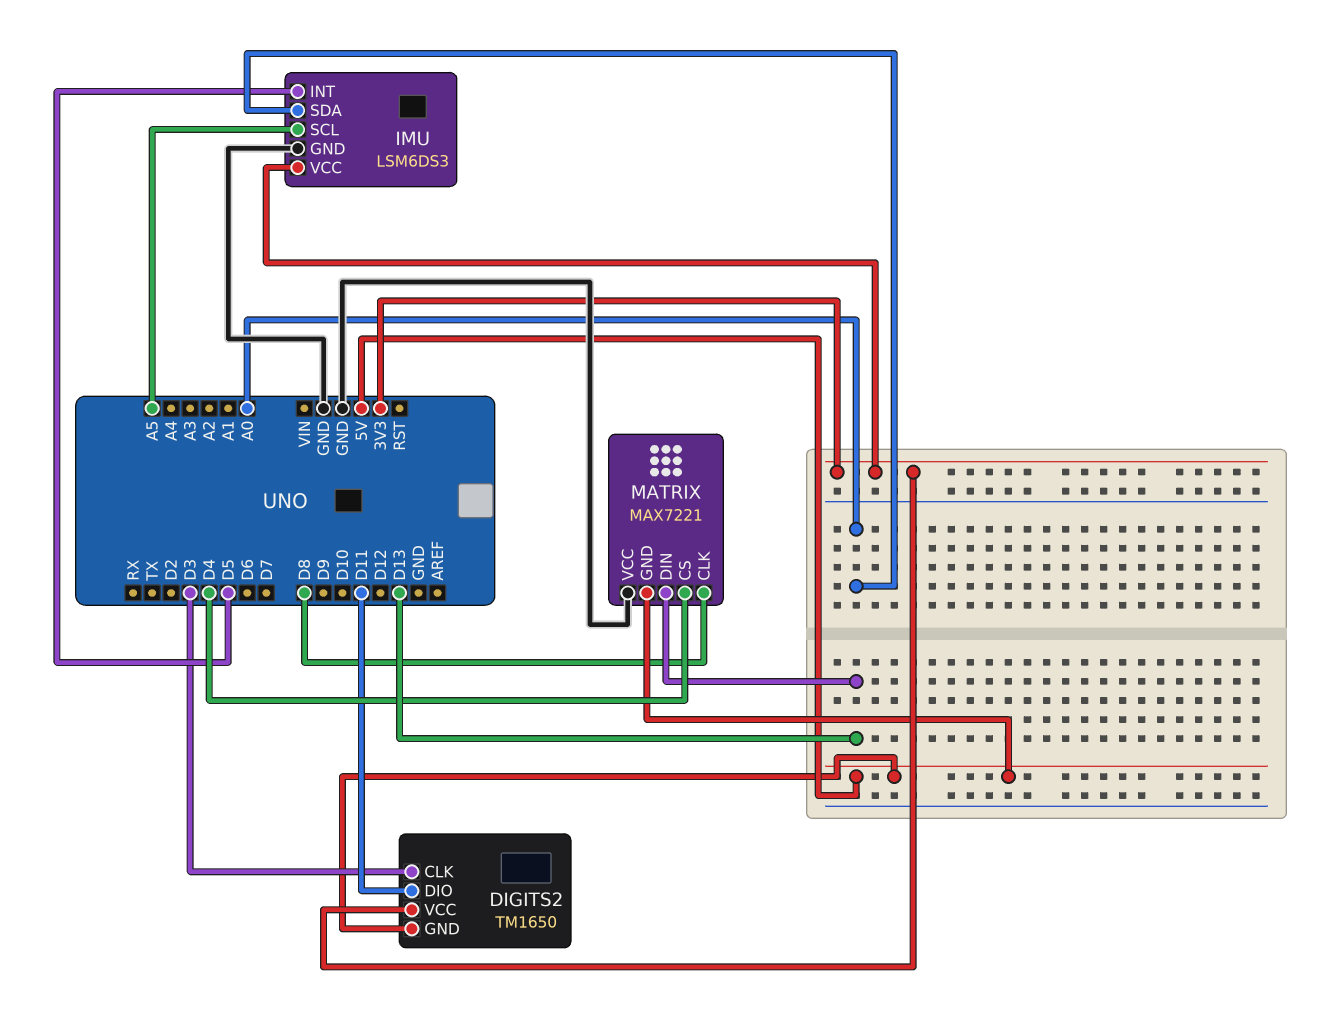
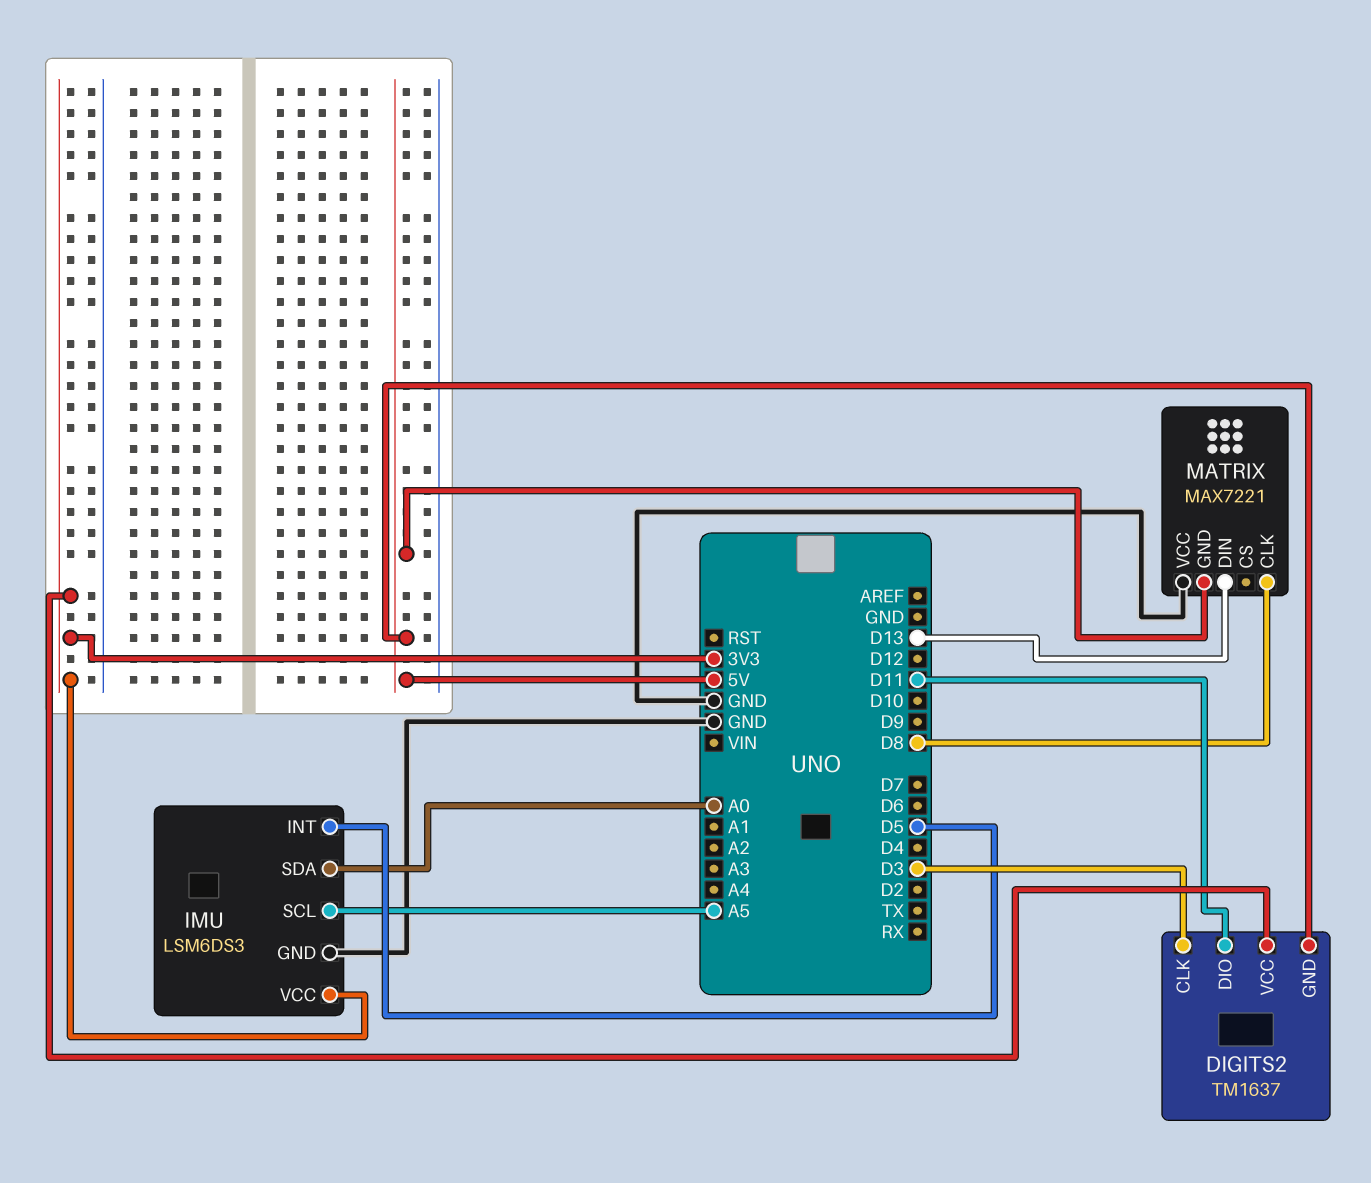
DIGITS2: TM1650 -> TM1637
MATRIX pin CS: D4 -> none

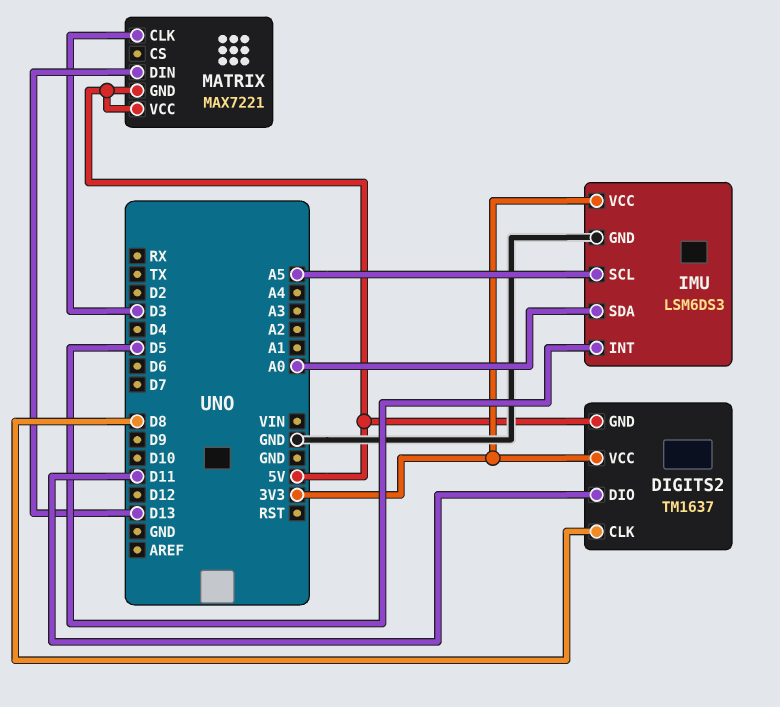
DIGITS2 pin CLK: D3 -> D8
MATRIX pin CLK: D8 -> D3
MATRIX pin VCC: GND -> 5V

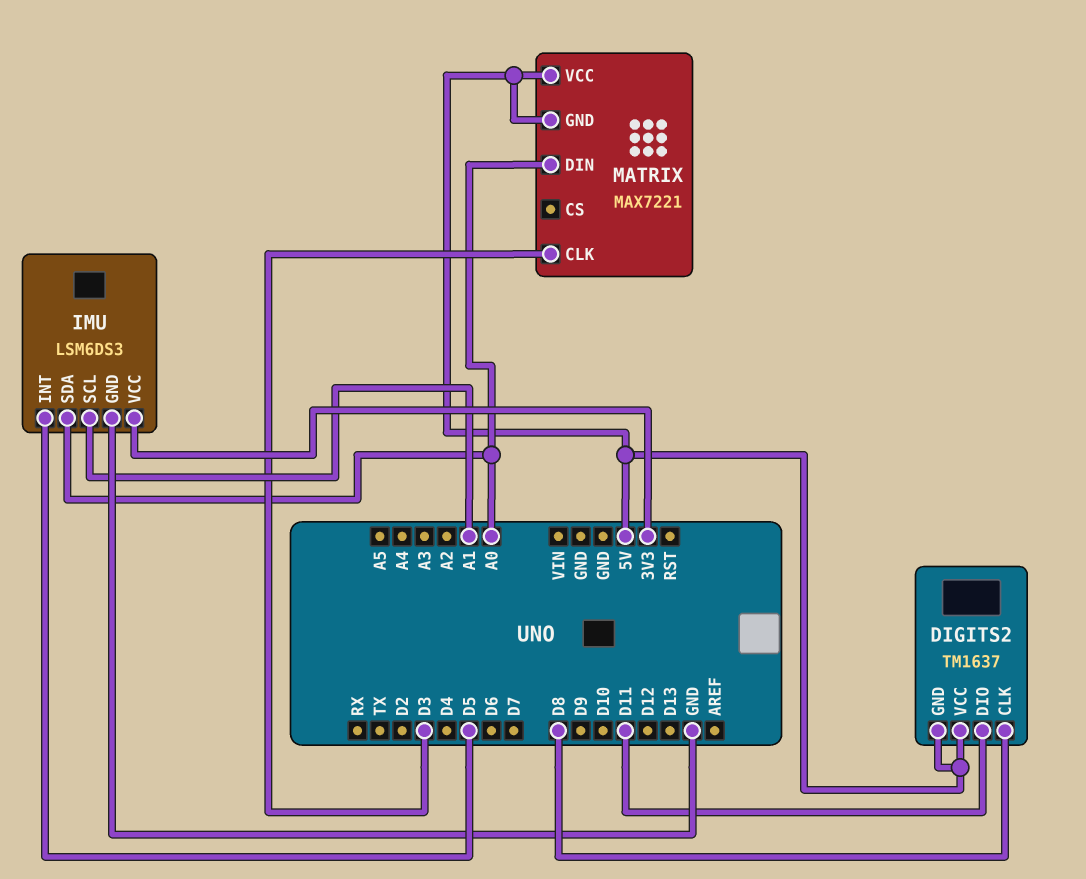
DIGITS2 pin VCC: 3V3 -> 5V
IMU pin SCL: A5 -> A1
MATRIX pin DIN: D13 -> A0

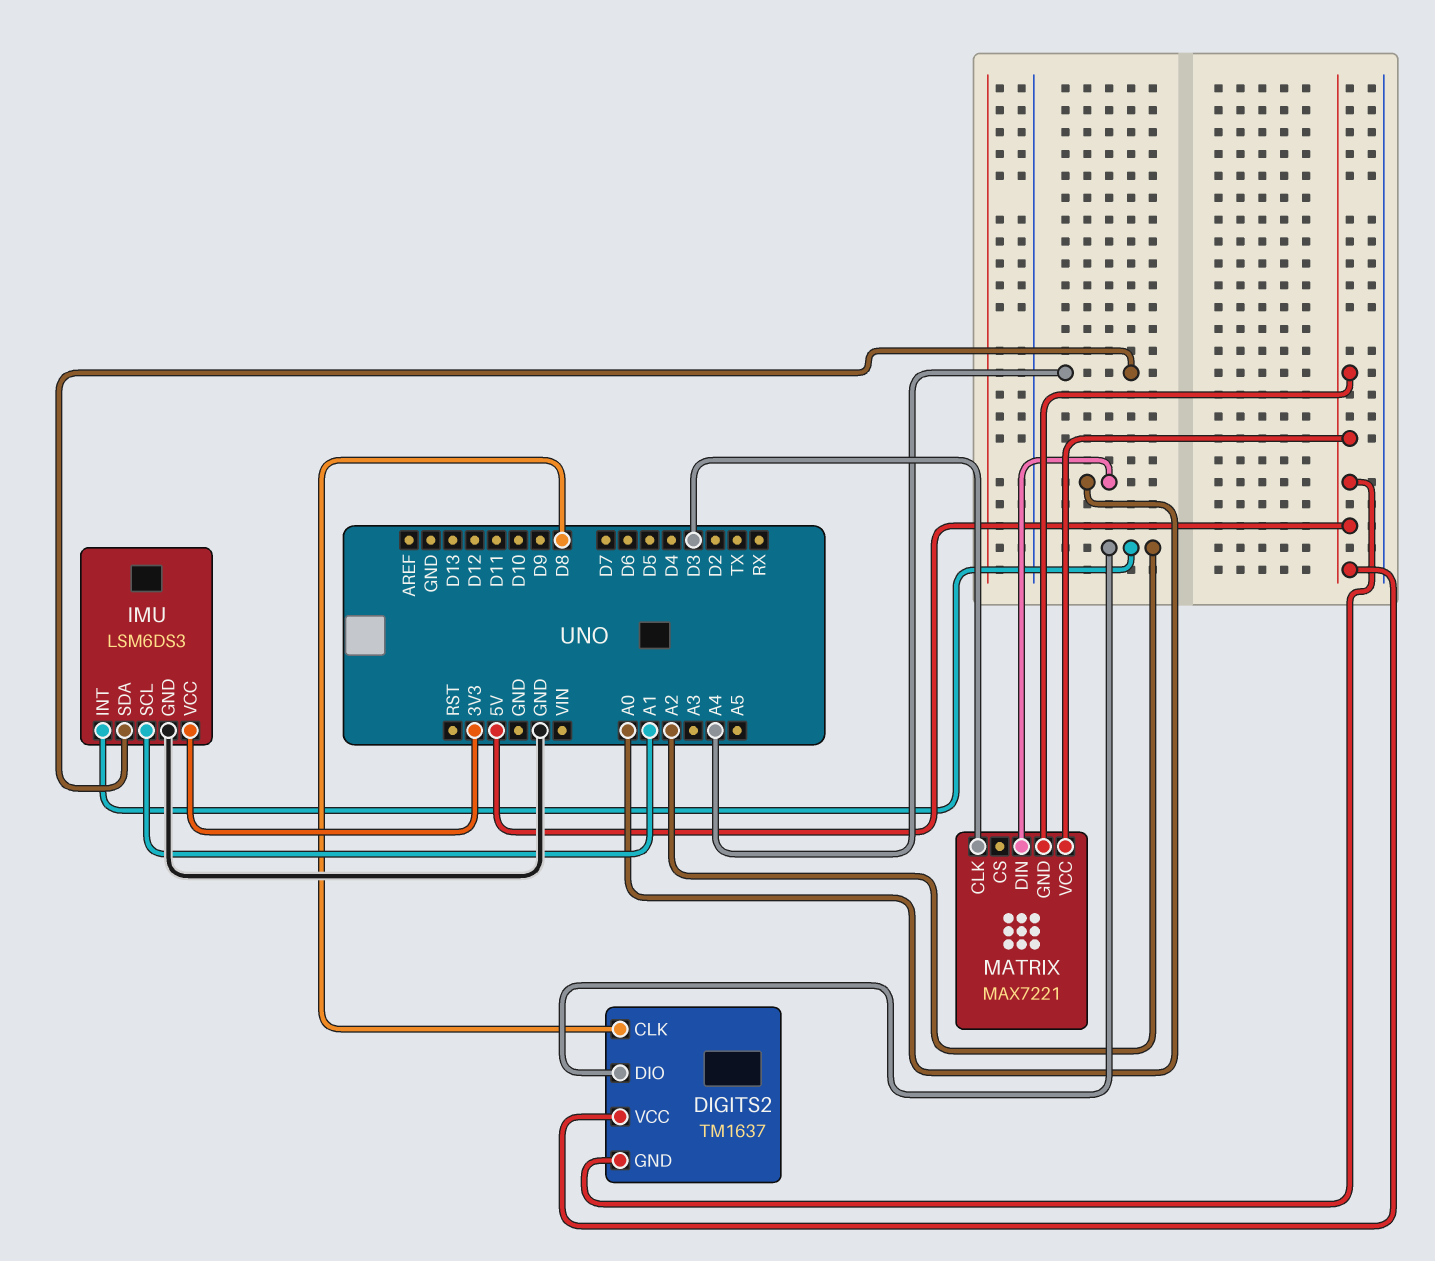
DIGITS2 pin DIO: D11 -> A2
IMU pin INT: D5 -> A2
IMU pin SDA: A0 -> A4

